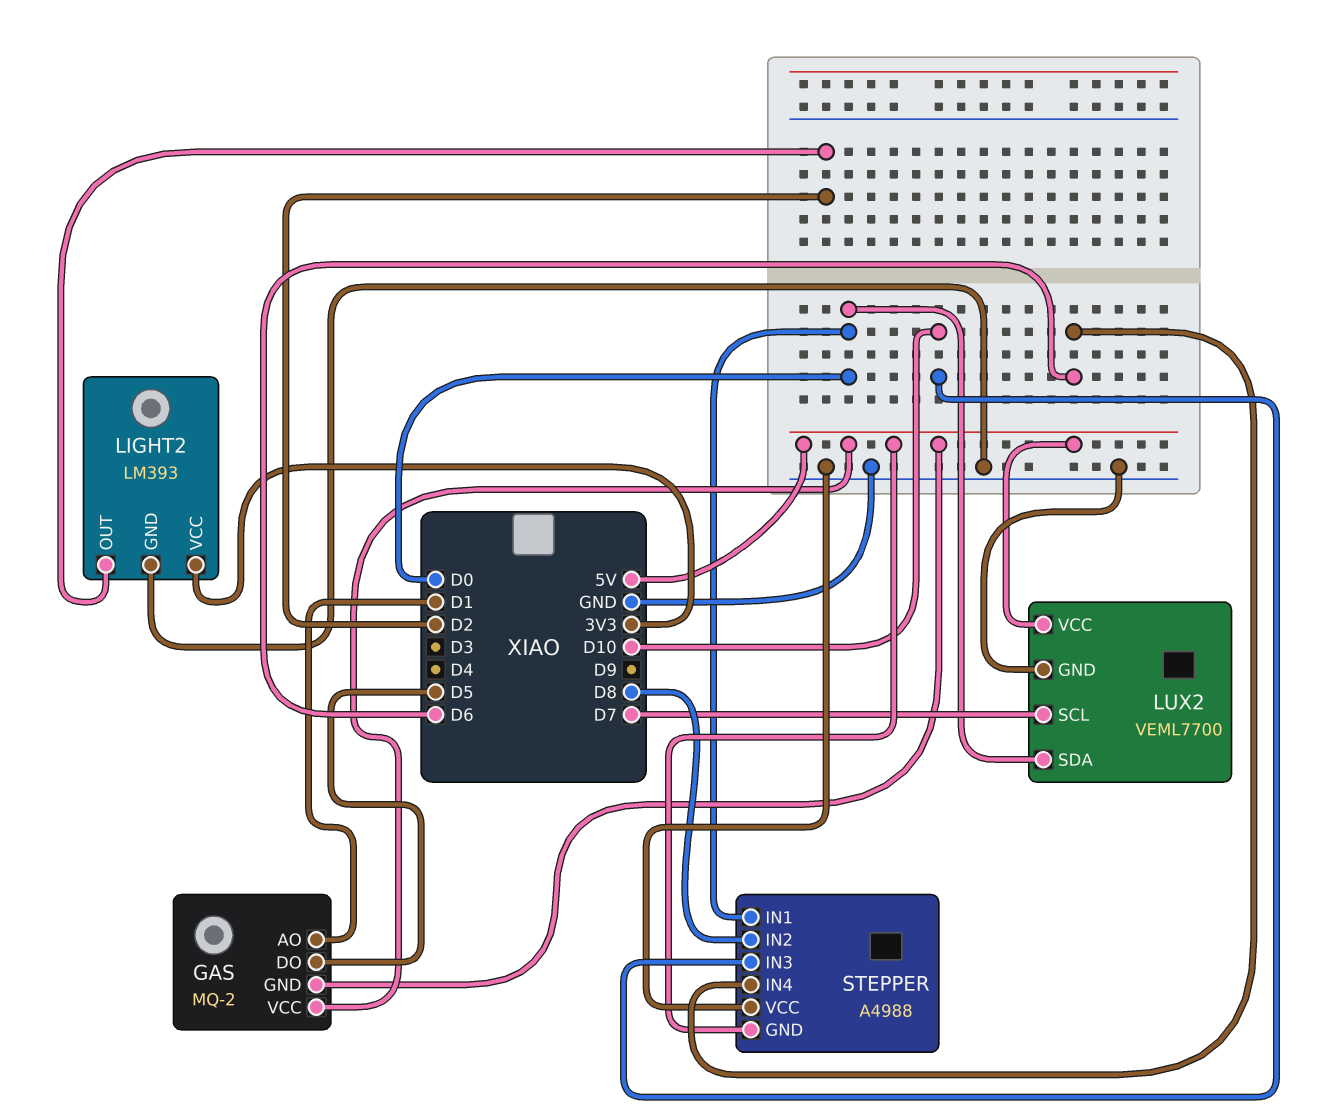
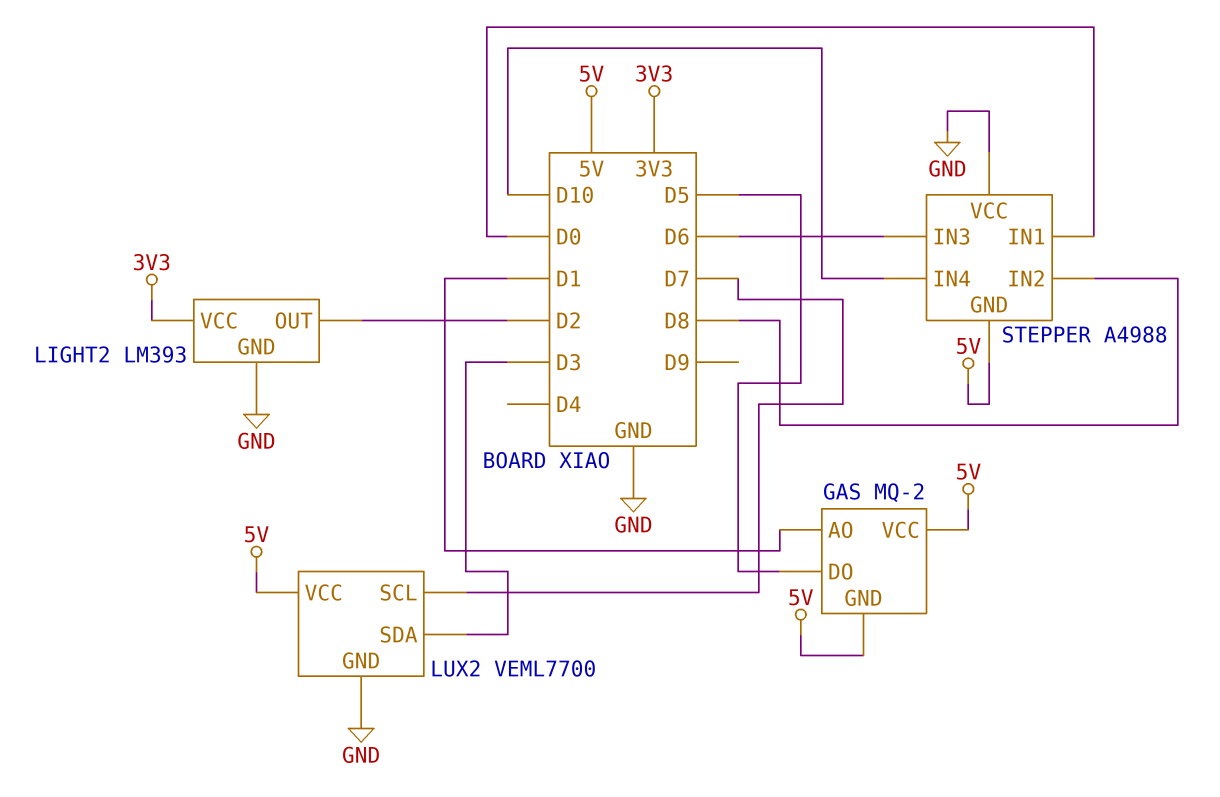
LUX2 pin SDA: D0 -> D3
STEPPER pin IN3: D10 -> D6
STEPPER pin IN4: D6 -> D10

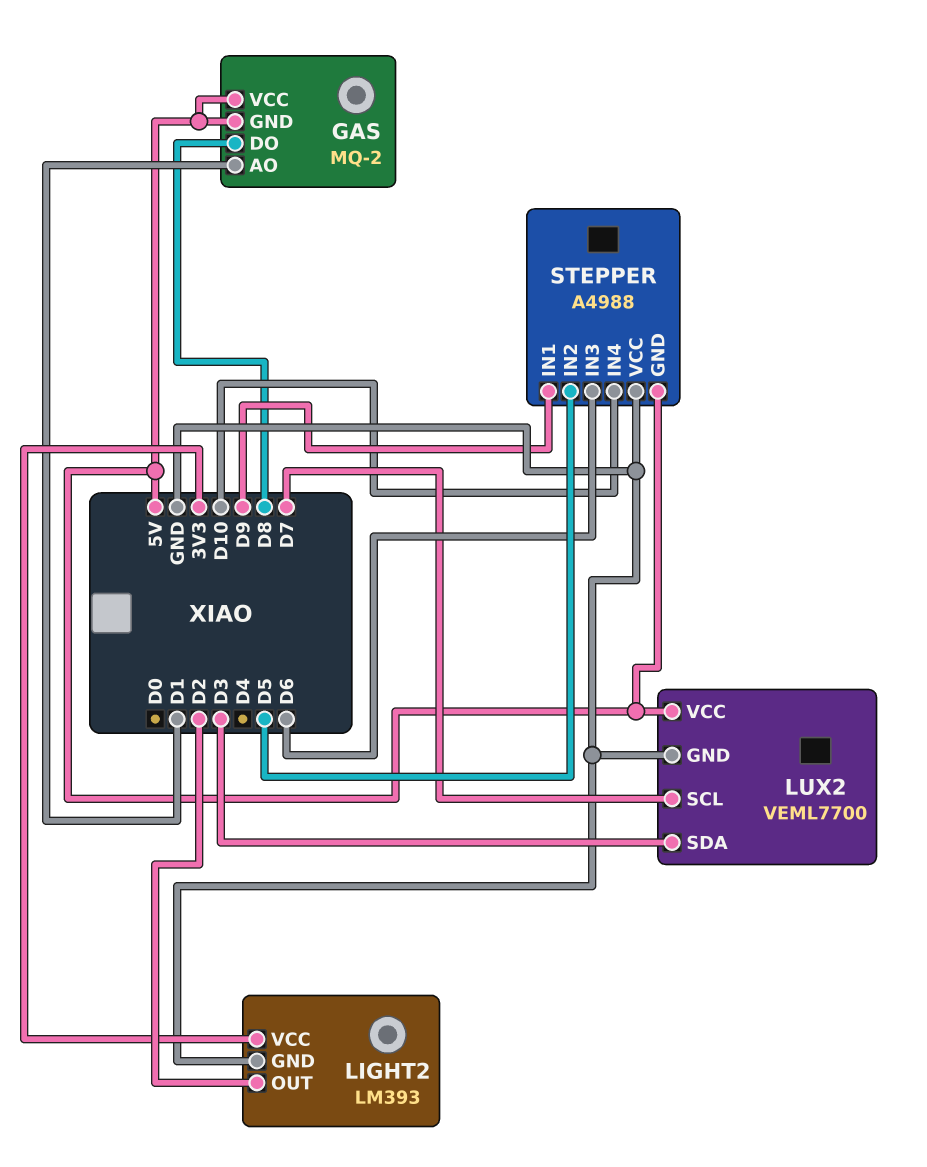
GAS pin DO: D5 -> D8
STEPPER pin IN1: D0 -> D9
STEPPER pin IN2: D8 -> D5

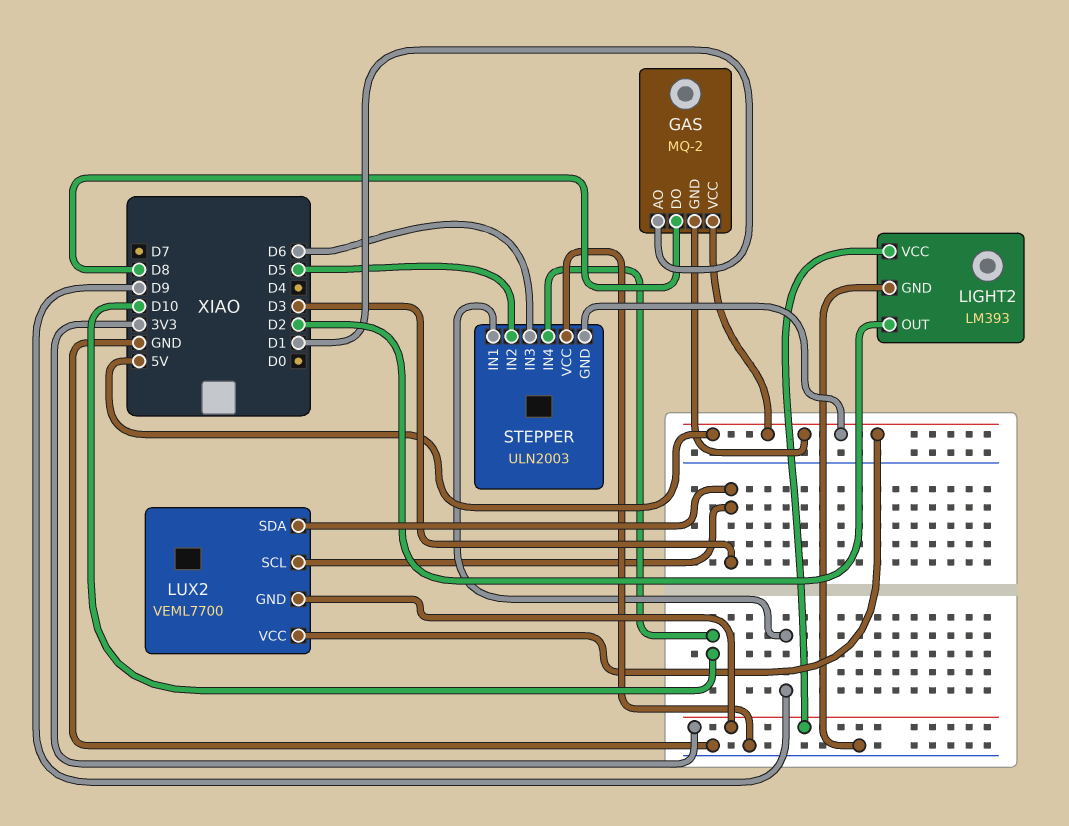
LUX2 pin GND: GND -> 3V3
LUX2 pin SCL: D7 -> D3
STEPPER: A4988 -> ULN2003

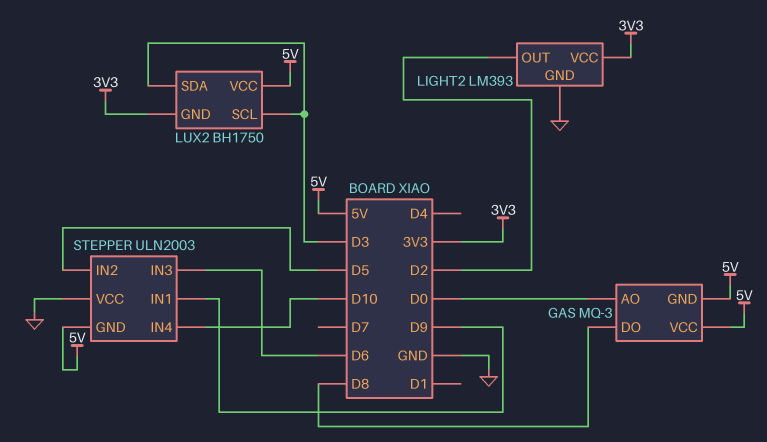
GAS: MQ-2 -> MQ-3
GAS pin AO: D1 -> D0
LUX2: VEML7700 -> BH1750

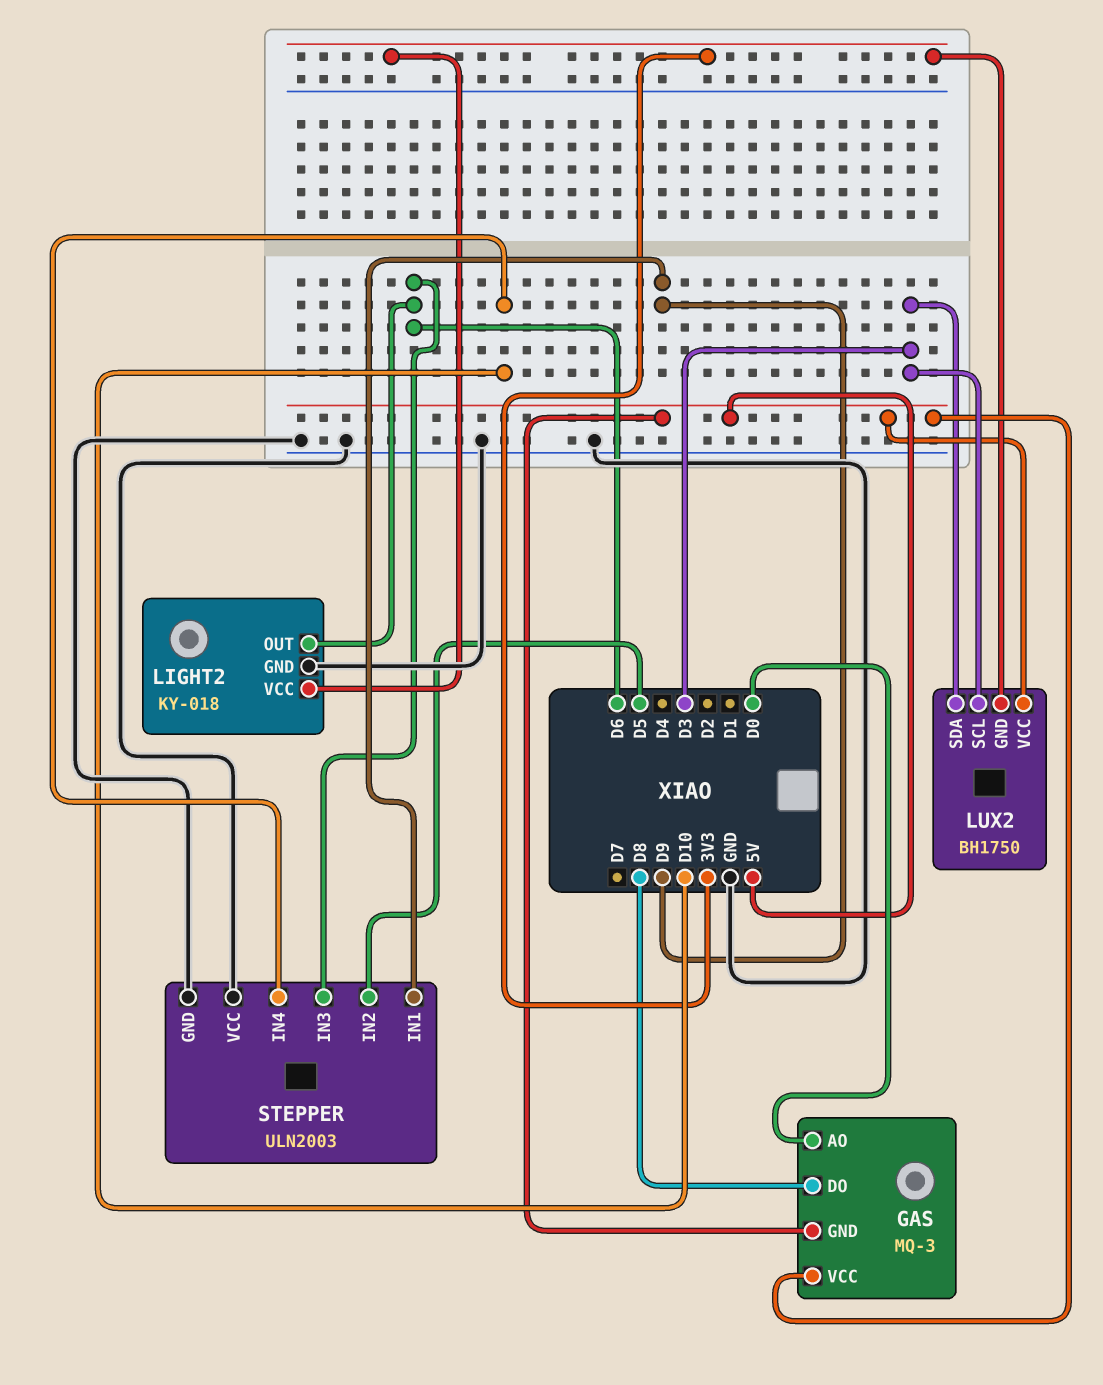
LIGHT2: LM393 -> KY-018
LIGHT2 pin OUT: D2 -> D6
STEPPER pin GND: 5V -> GND

